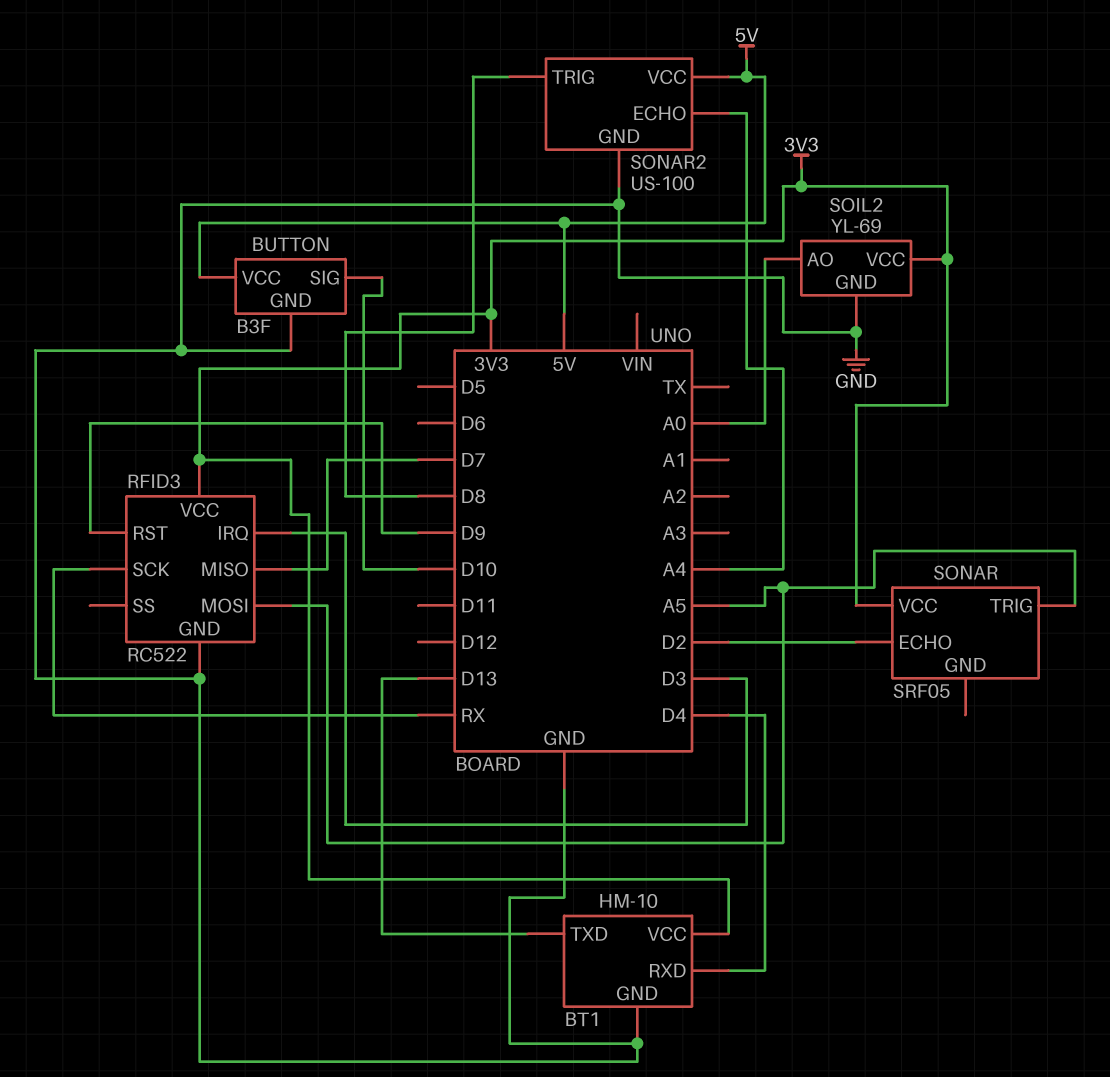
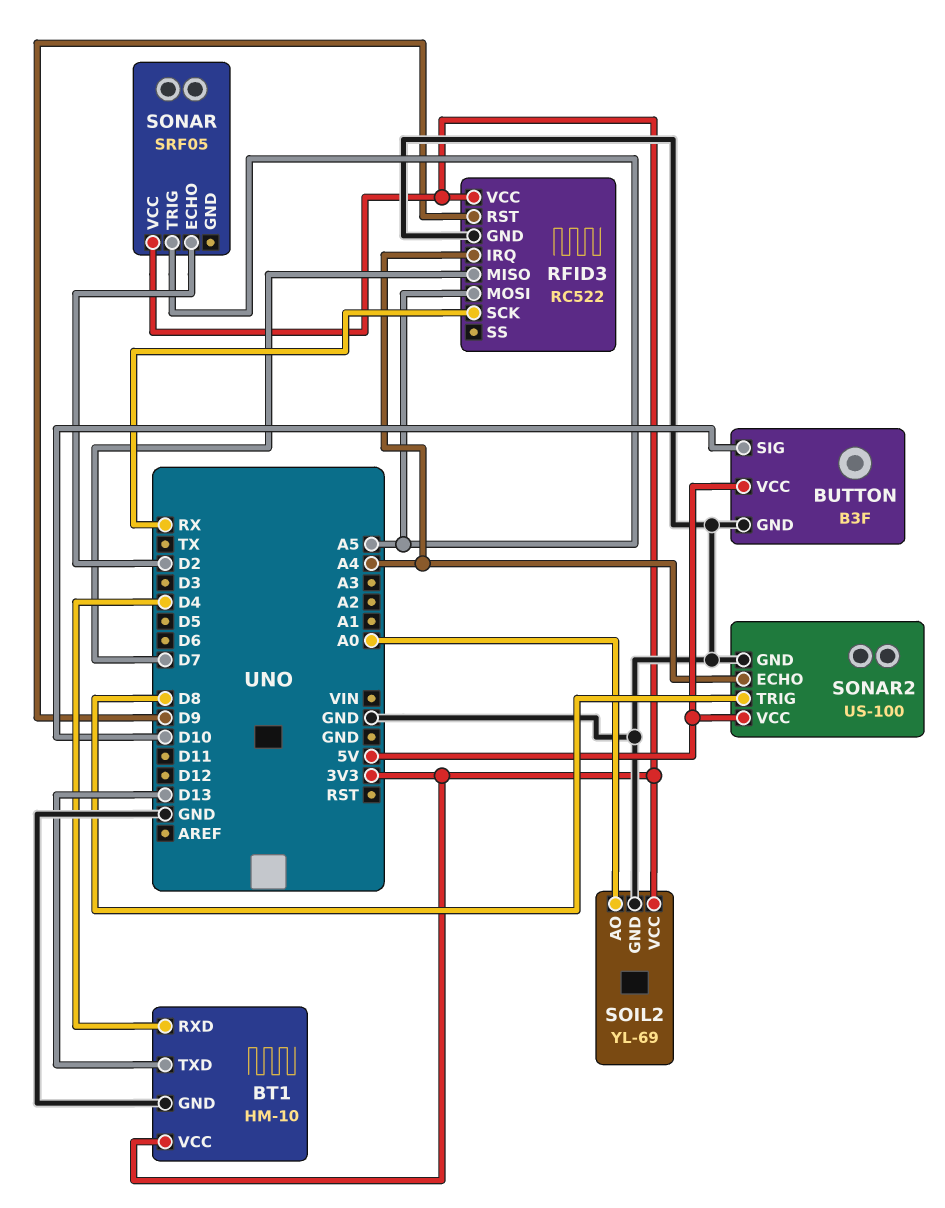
RFID3 pin IRQ: D3 -> A4

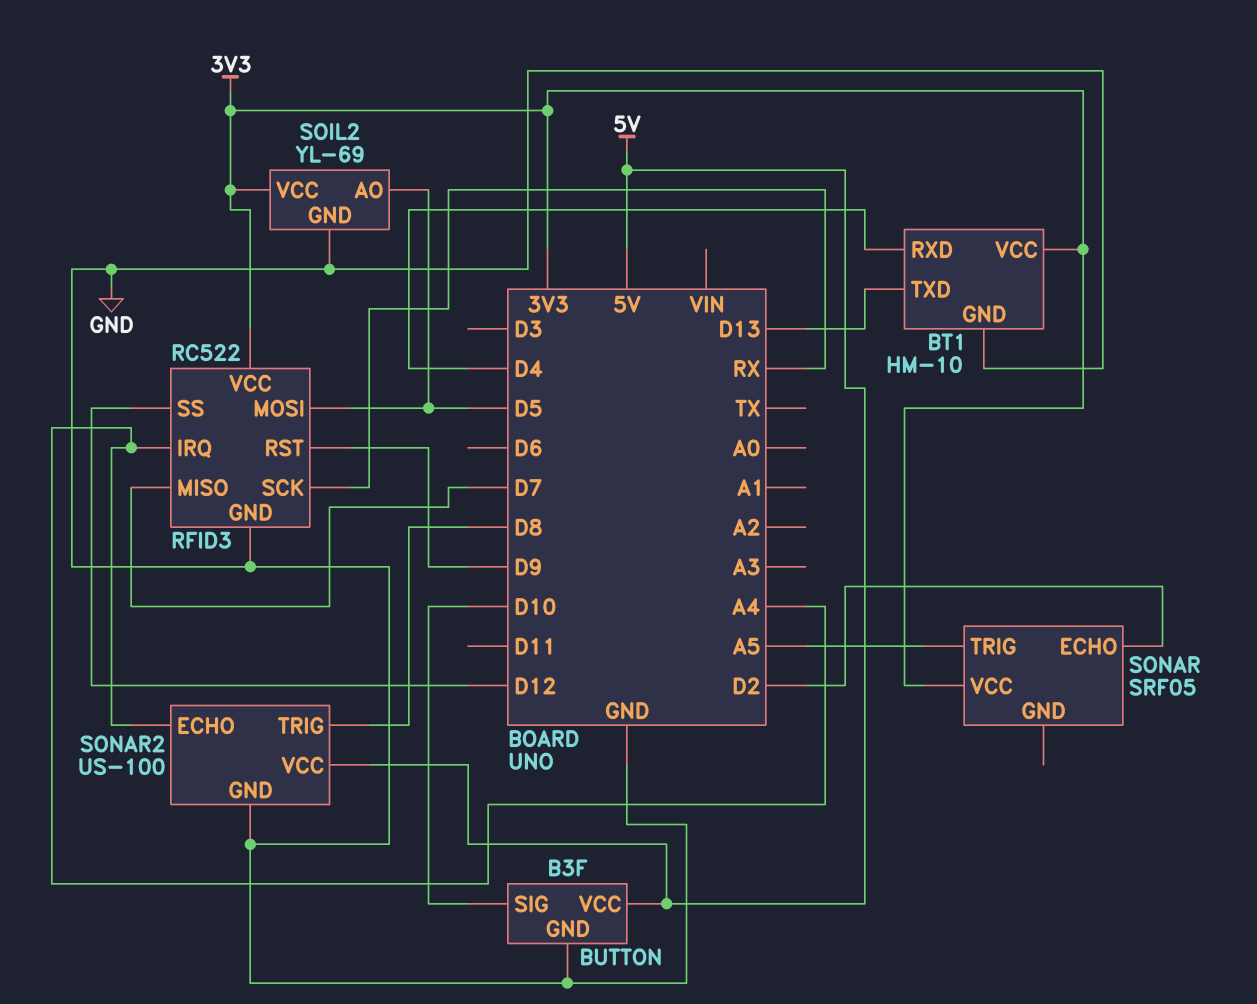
RFID3 pin MOSI: A5 -> D5
RFID3 pin SS: none -> D12
SOIL2 pin AO: A0 -> D5

